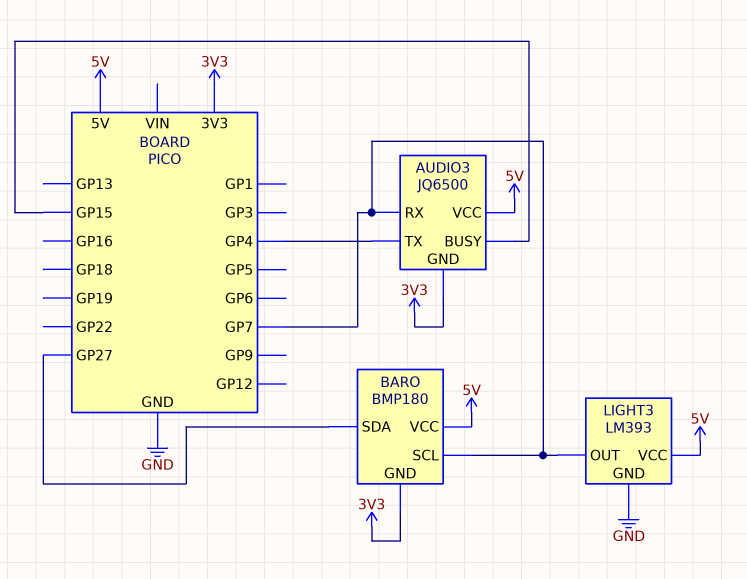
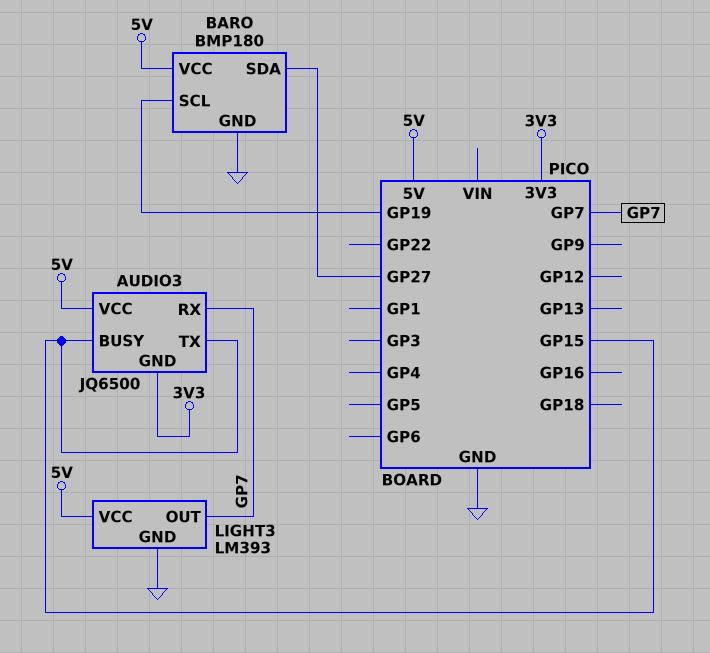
AUDIO3 pin TX: GP4 -> GP15
BARO pin GND: 3V3 -> GND
BARO pin SCL: GP7 -> GP19

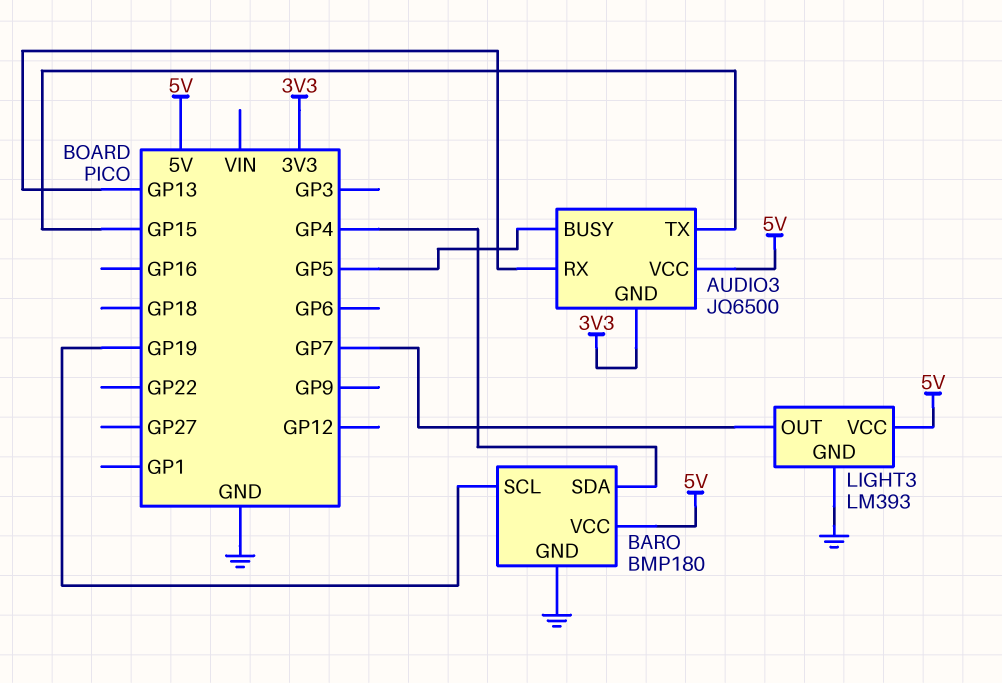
AUDIO3 pin BUSY: GP15 -> GP5
AUDIO3 pin RX: GP7 -> GP13
BARO pin SDA: GP27 -> GP4

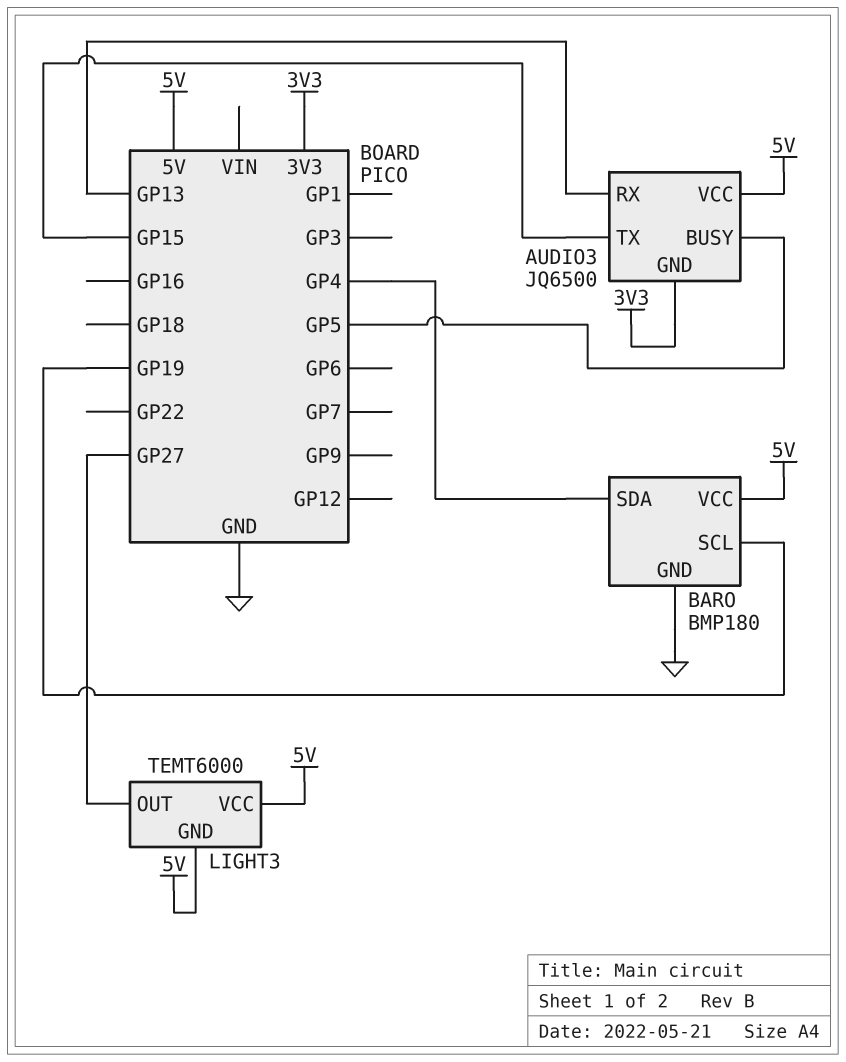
LIGHT3: LM393 -> TEMT6000
LIGHT3 pin GND: GND -> 5V
LIGHT3 pin OUT: GP7 -> GP27

